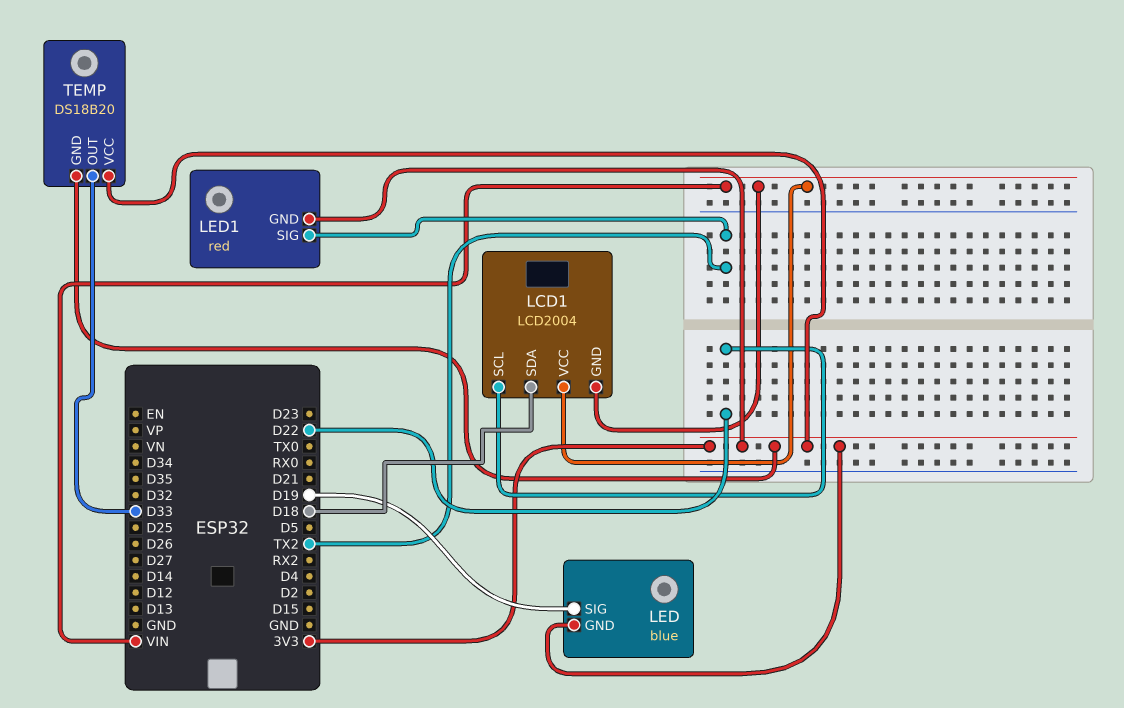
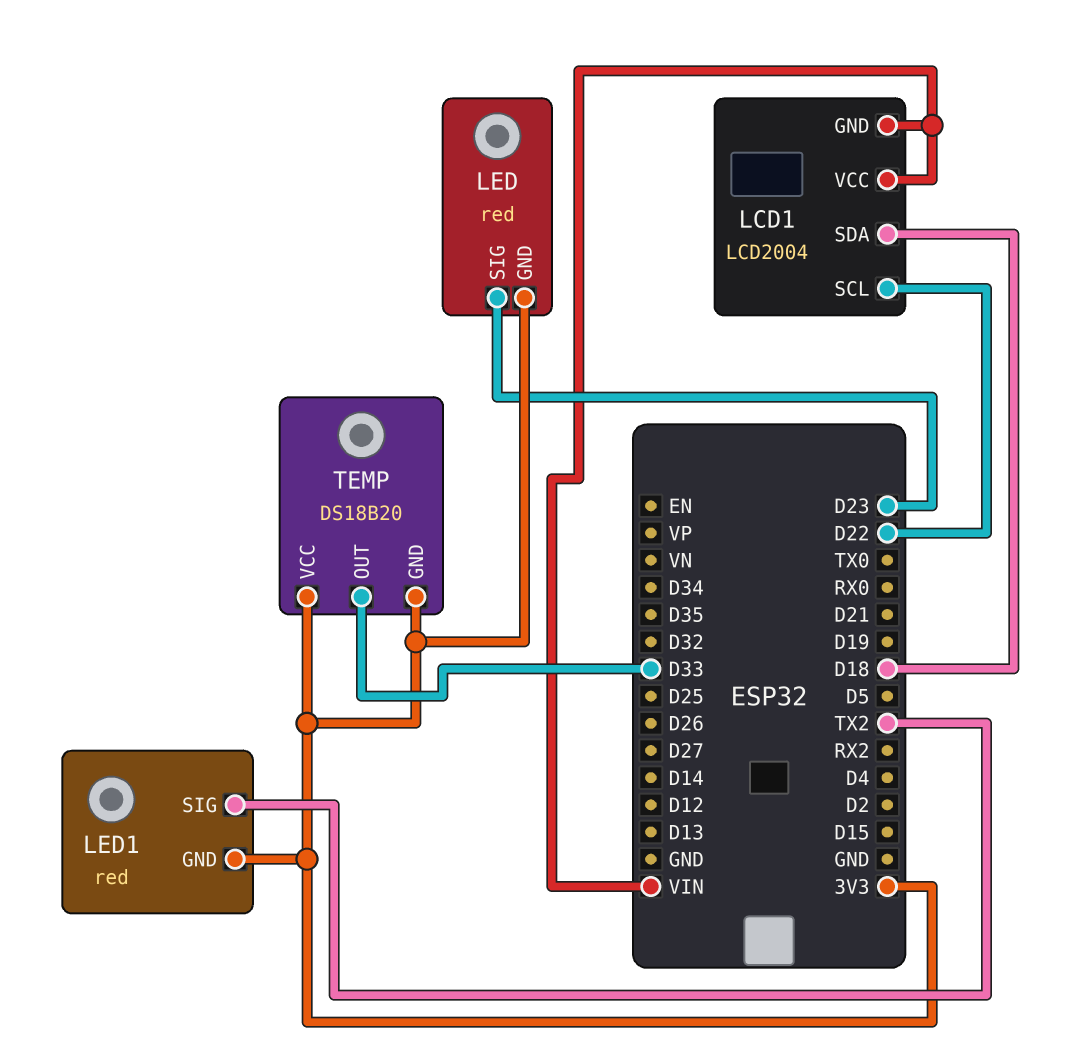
LED: blue -> red
LED pin SIG: D19 -> D23

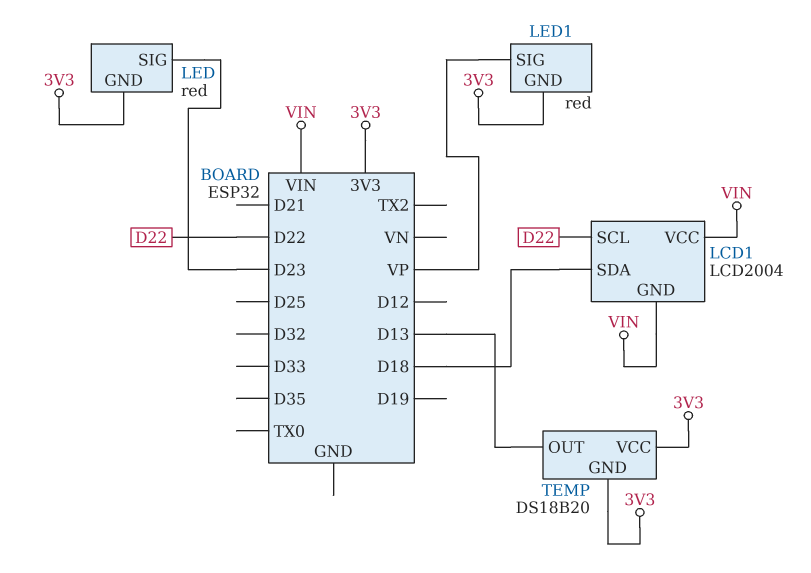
LED1 pin SIG: TX2 -> VP
TEMP pin OUT: D33 -> D13

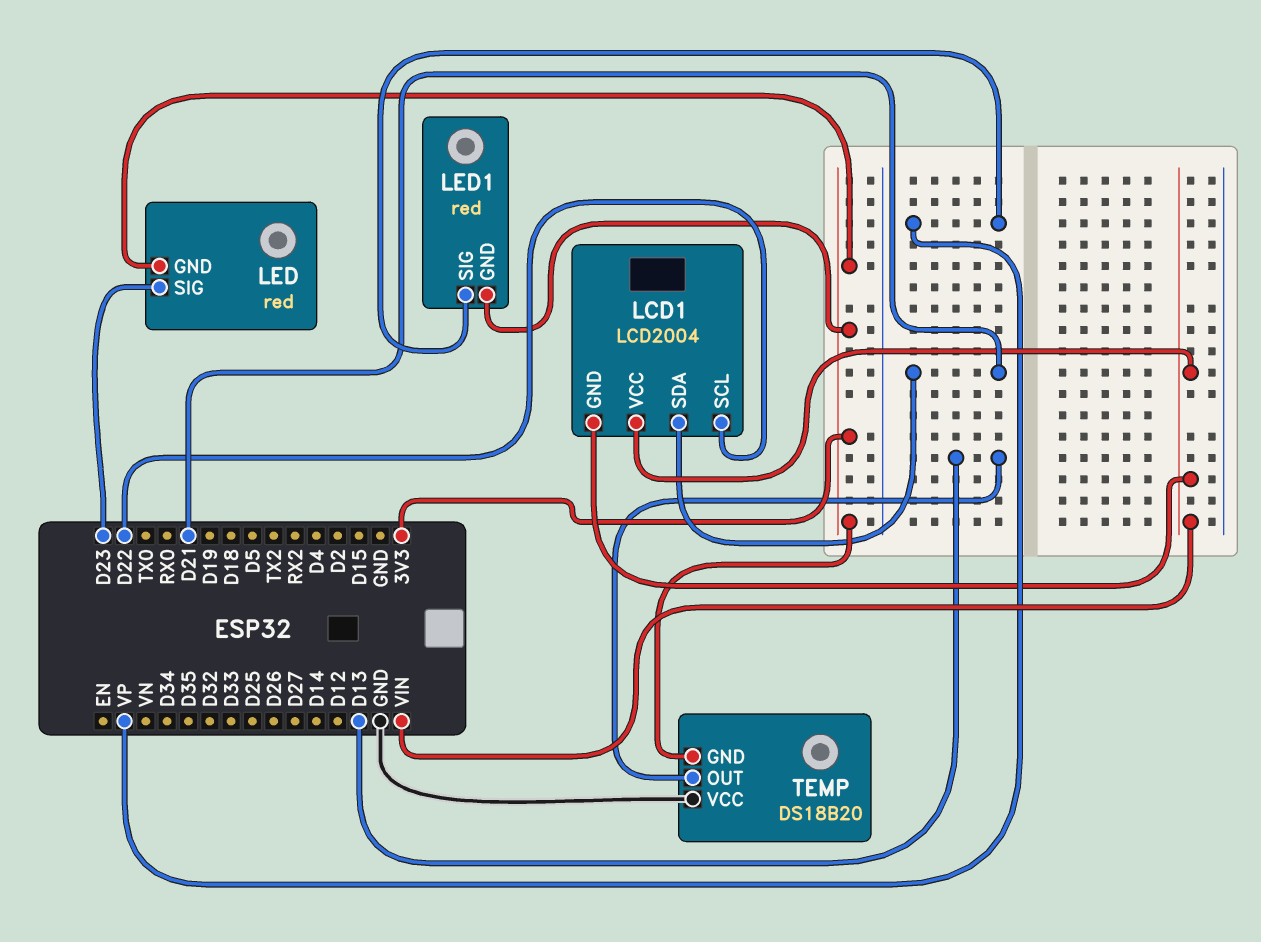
LCD1 pin SDA: D18 -> D21
TEMP pin VCC: 3V3 -> GND

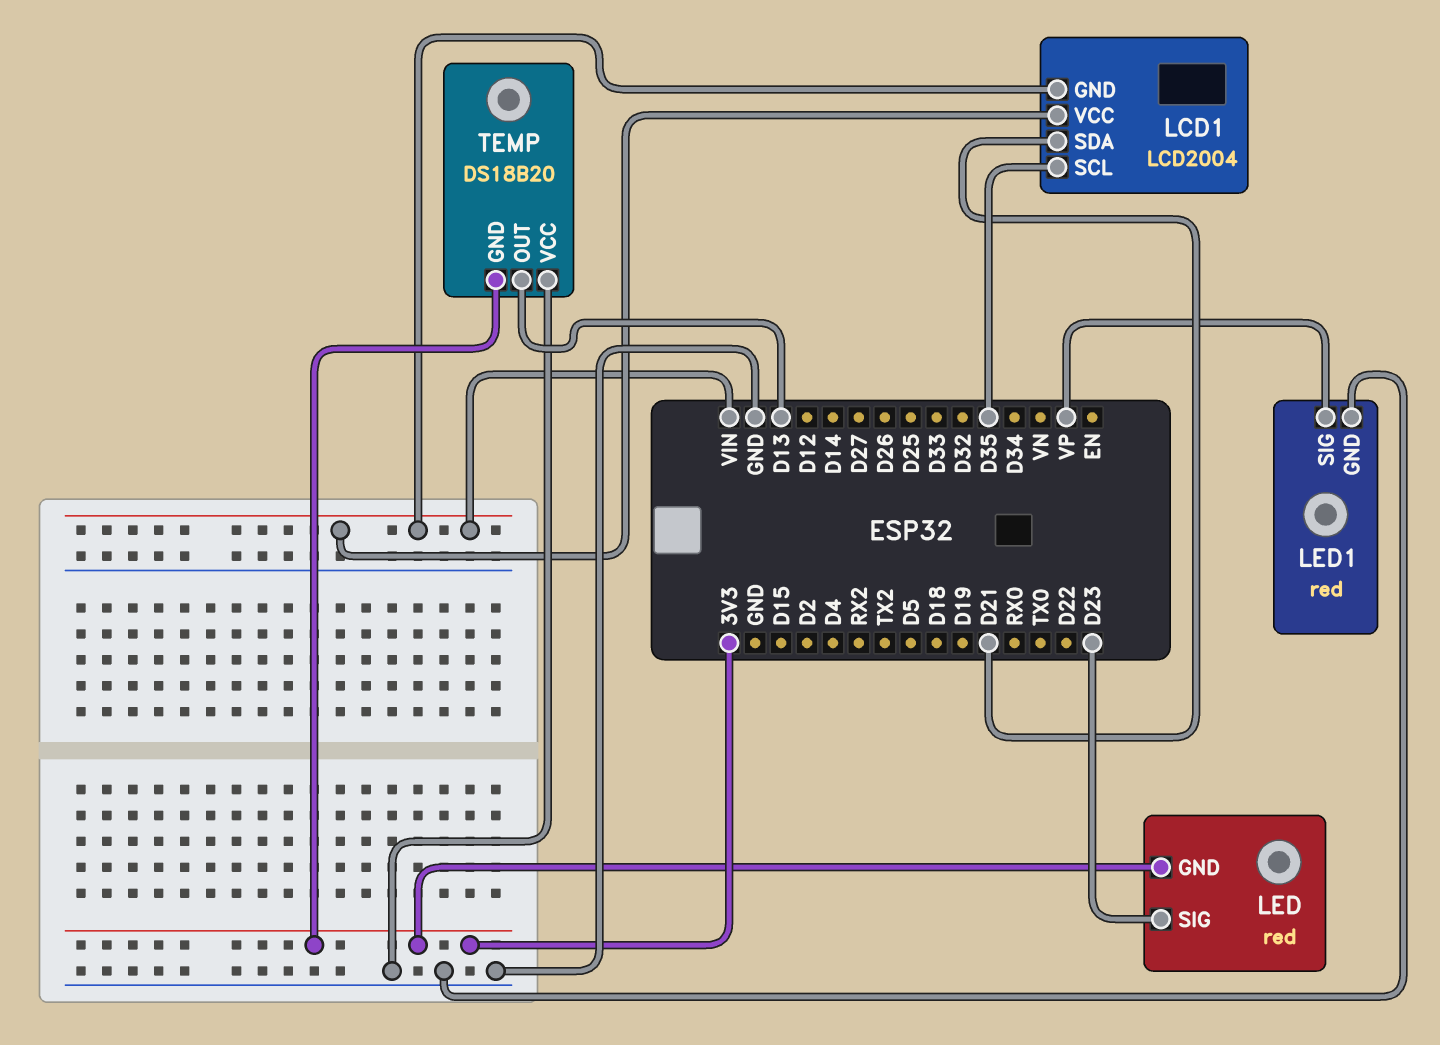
LCD1 pin SCL: D22 -> D35
LED1 pin GND: 3V3 -> GND

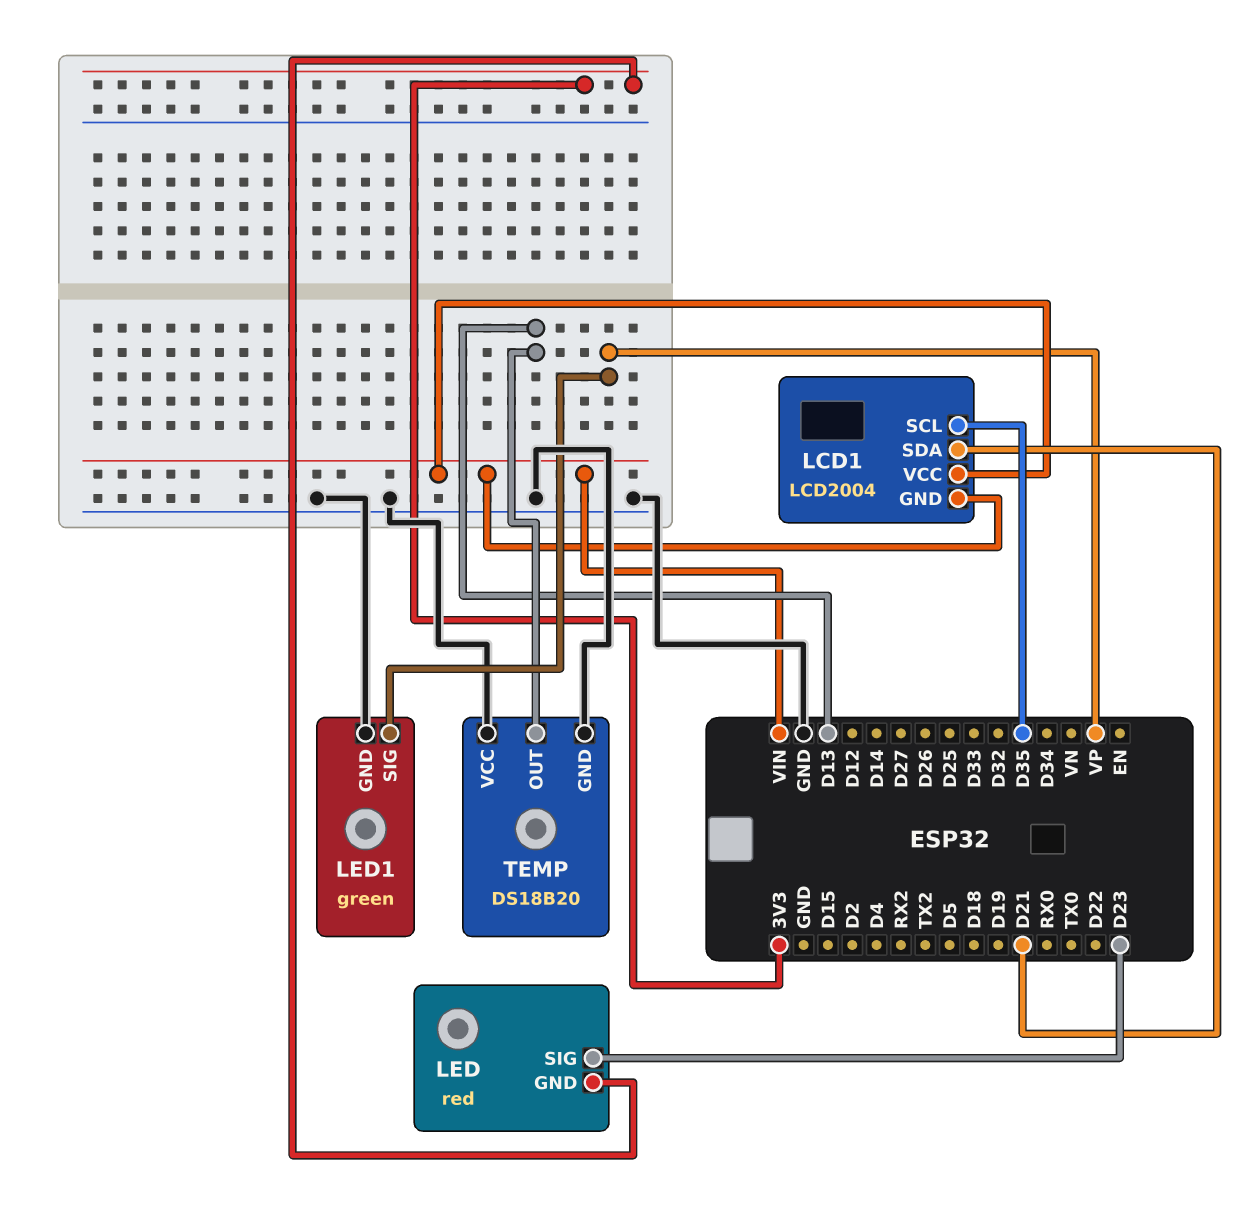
LED1: red -> green
TEMP pin GND: 3V3 -> GND

